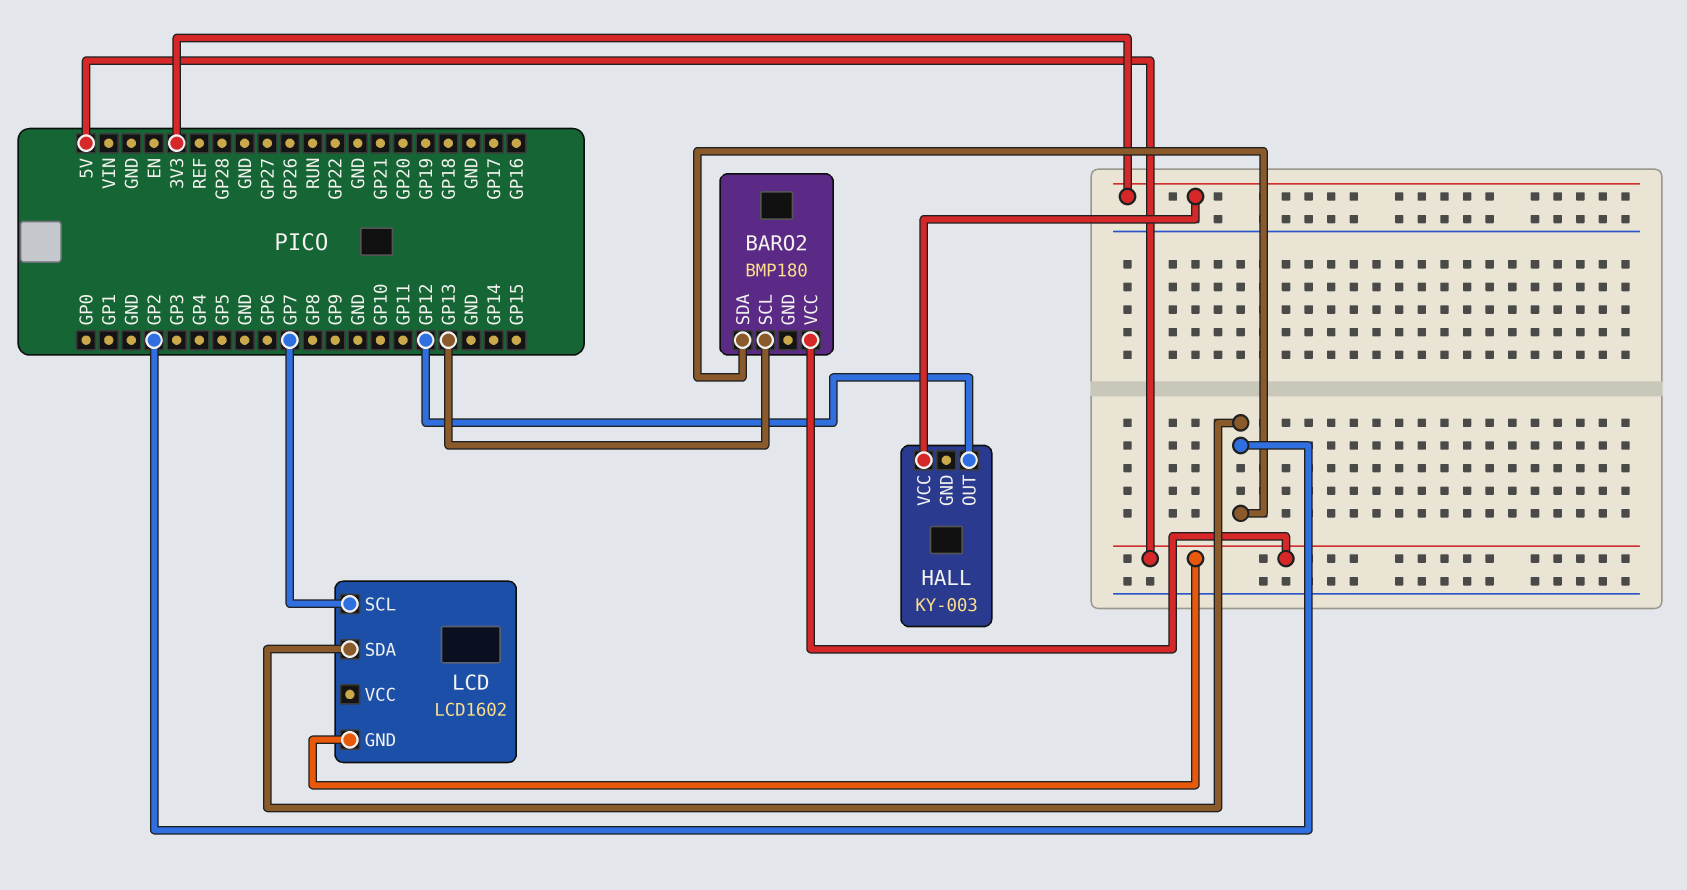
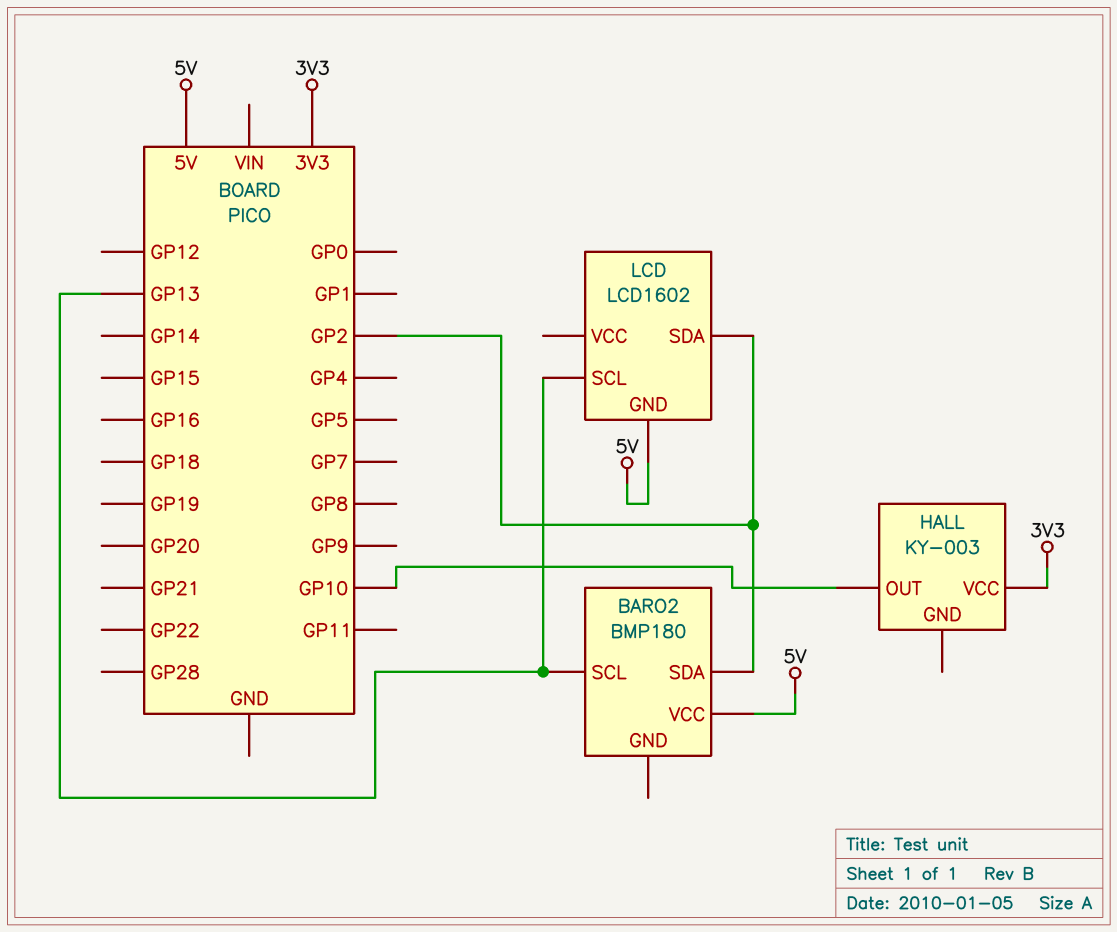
HALL pin OUT: GP12 -> GP10
LCD pin SCL: GP7 -> GP13

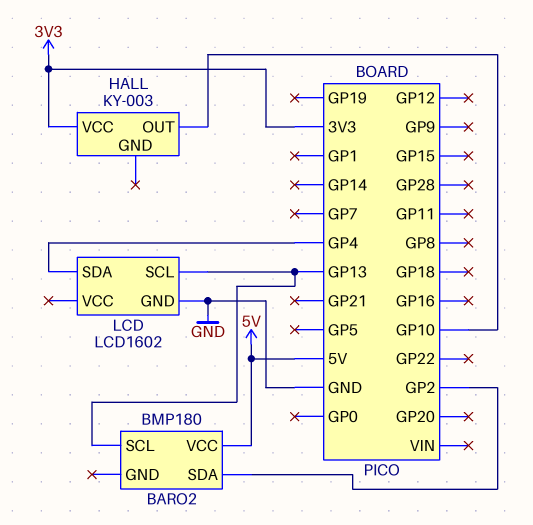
LCD pin GND: 5V -> GND
LCD pin SDA: GP2 -> GP4

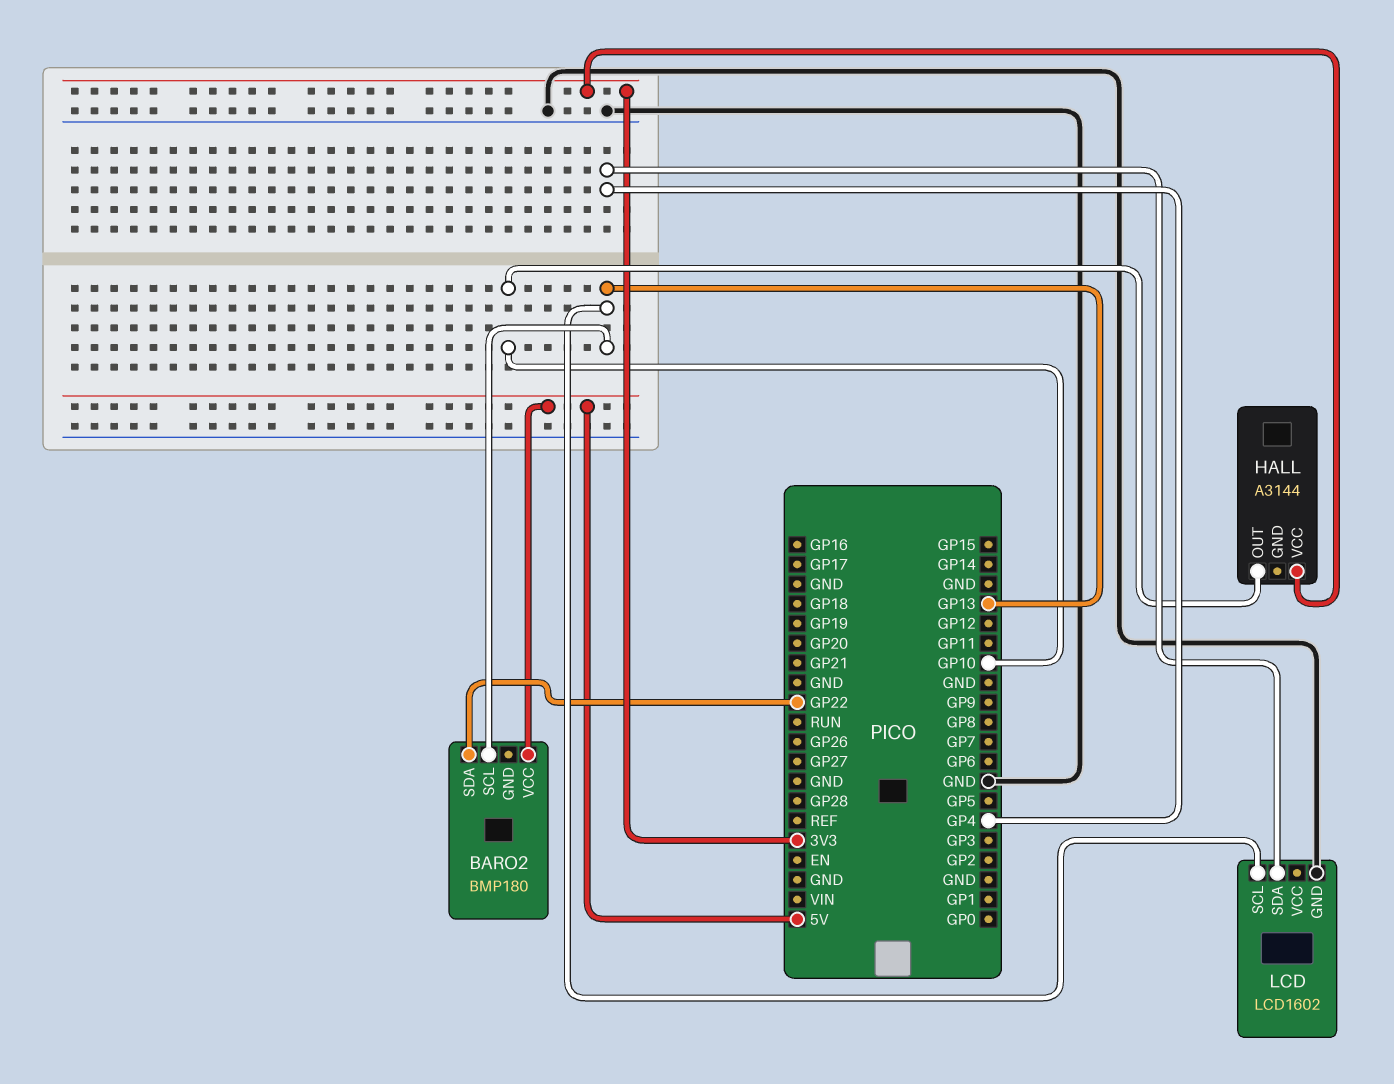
BARO2 pin SDA: GP2 -> GP22
HALL: KY-003 -> A3144

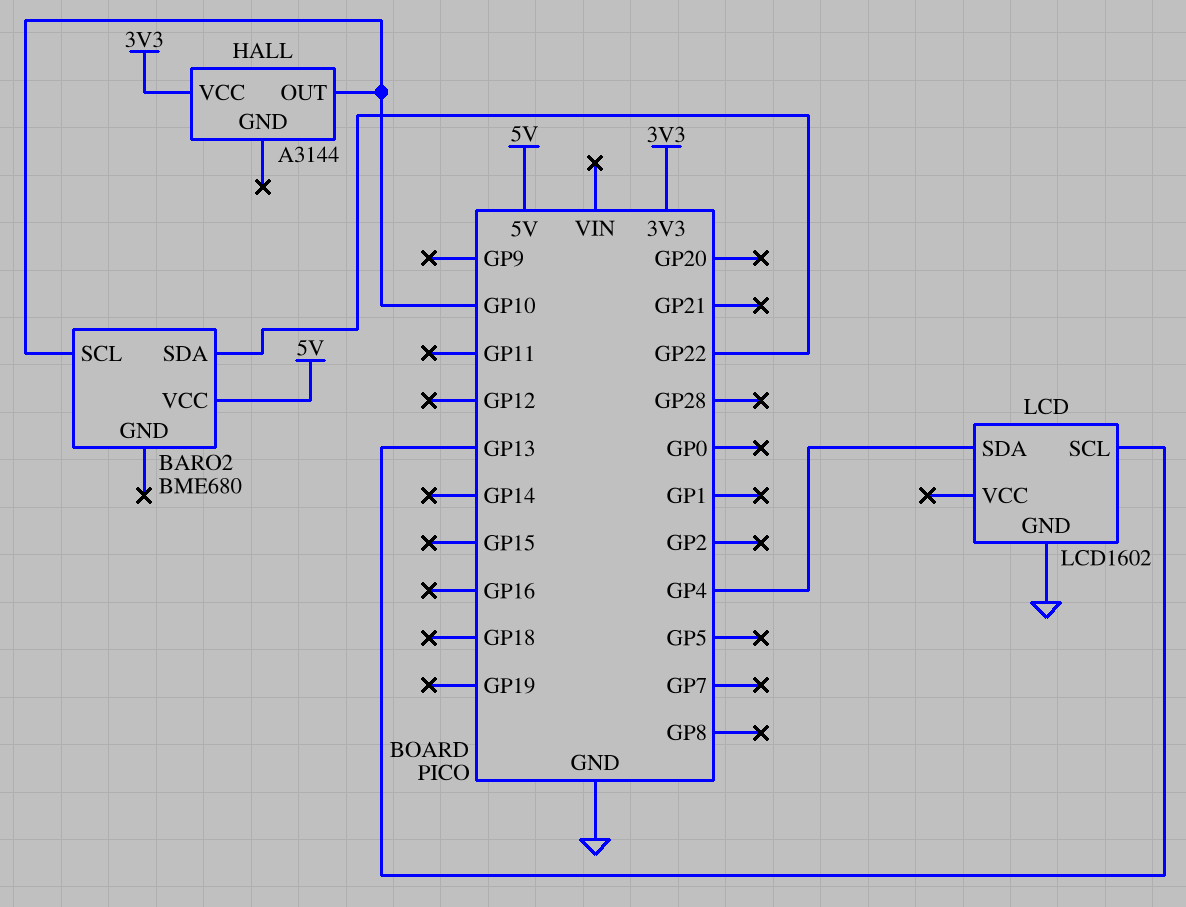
BARO2: BMP180 -> BME680
BARO2 pin SCL: GP13 -> GP10

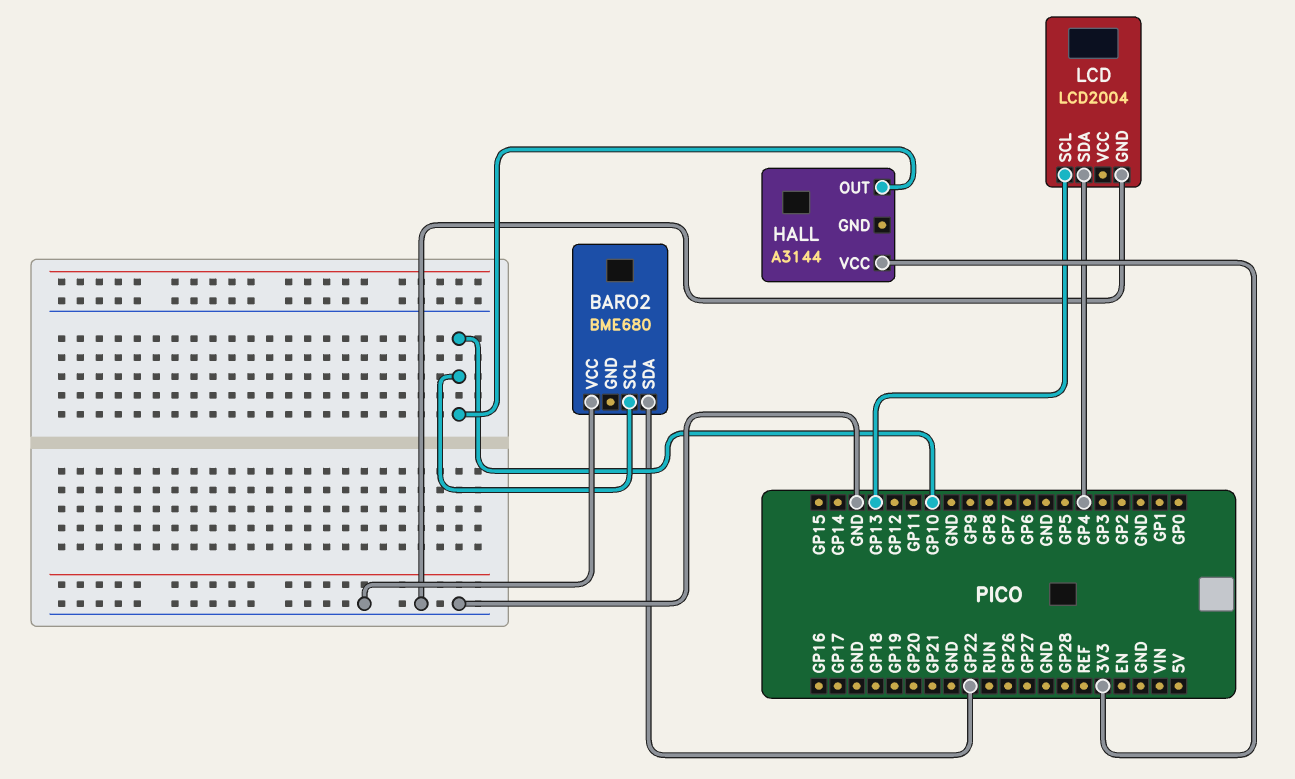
BARO2 pin VCC: 5V -> GND
LCD: LCD1602 -> LCD2004

